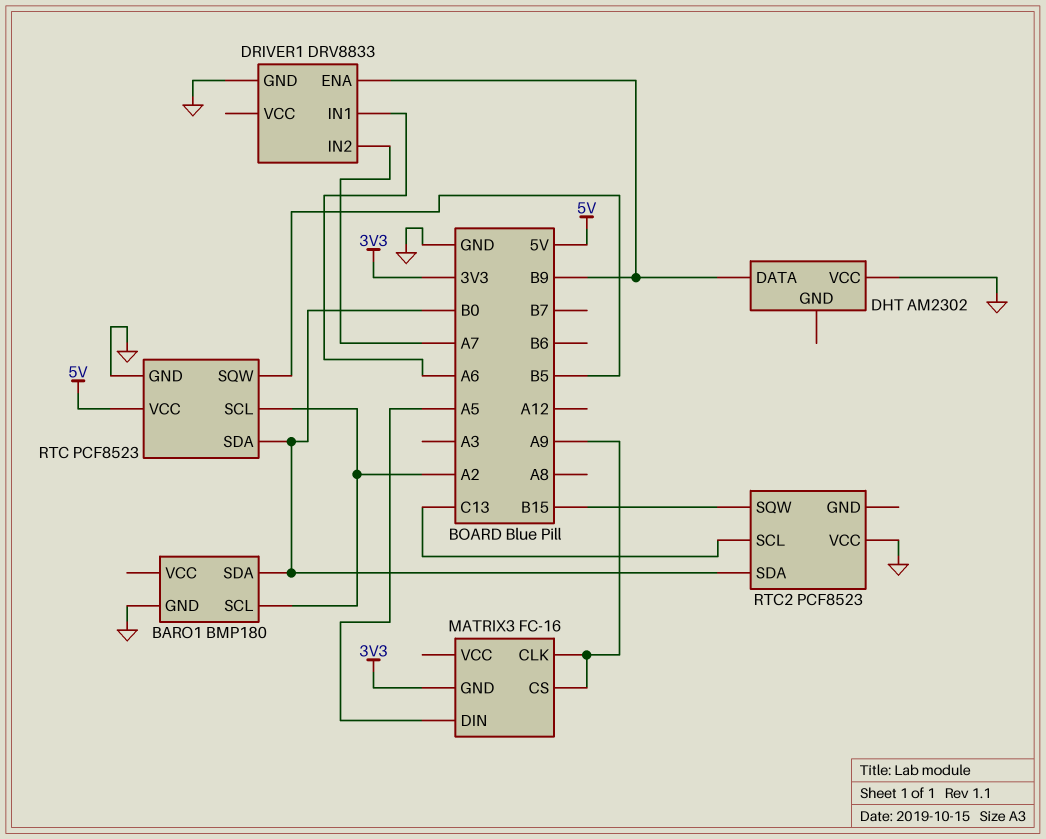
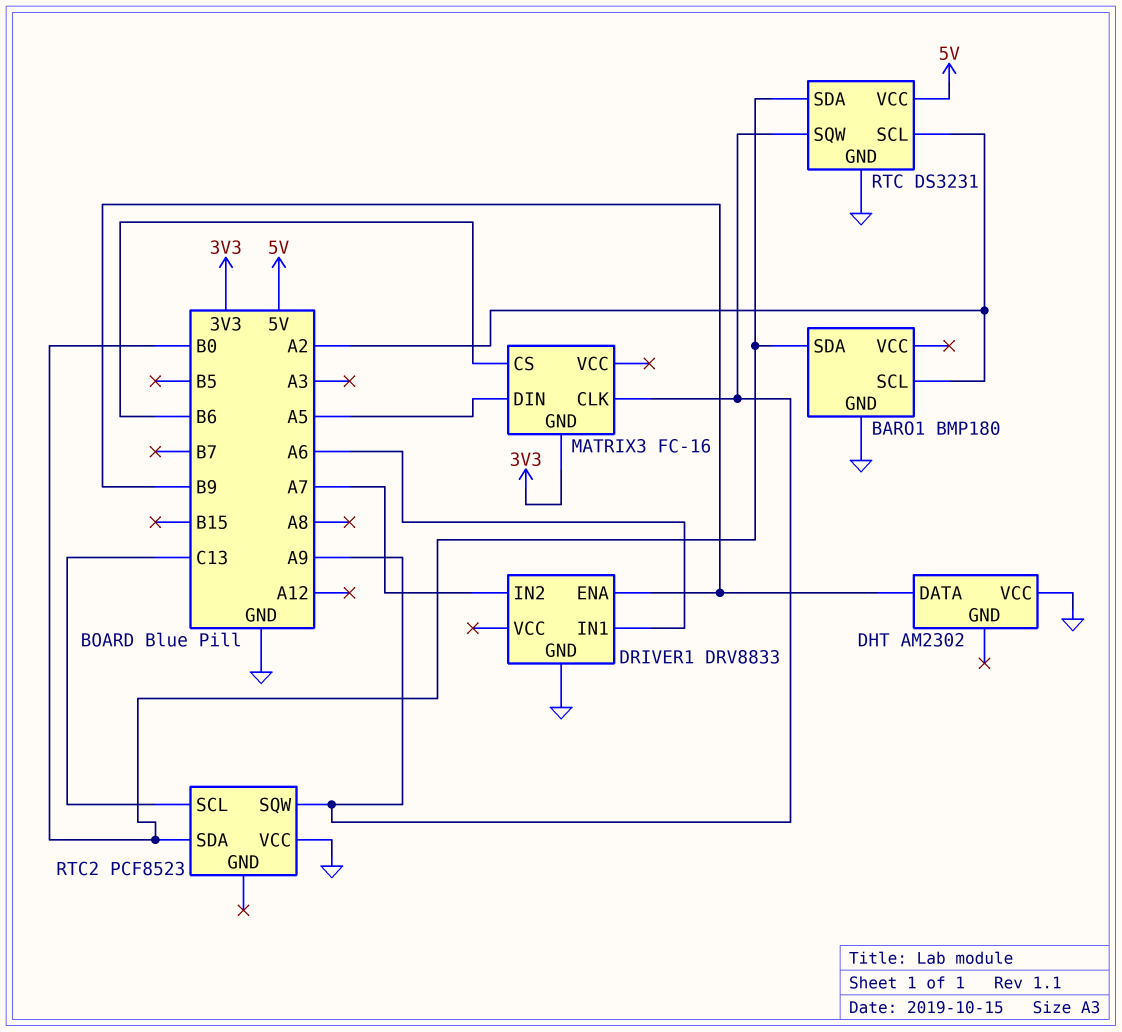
MATRIX3 pin CS: A9 -> B6
RTC: PCF8523 -> DS3231
RTC pin SQW: B5 -> A9
RTC2 pin SQW: B15 -> A9

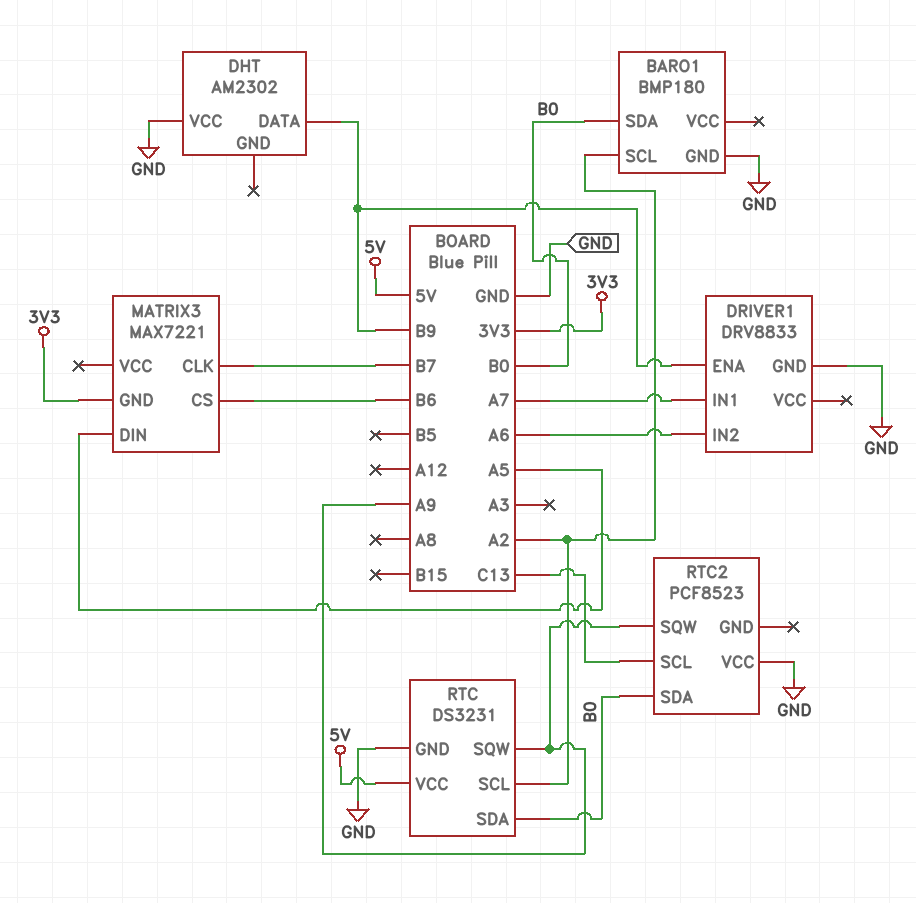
DRIVER1 pin IN1: A6 -> A7
DRIVER1 pin IN2: A7 -> A6
MATRIX3: FC-16 -> MAX7221
MATRIX3 pin CLK: A9 -> B7

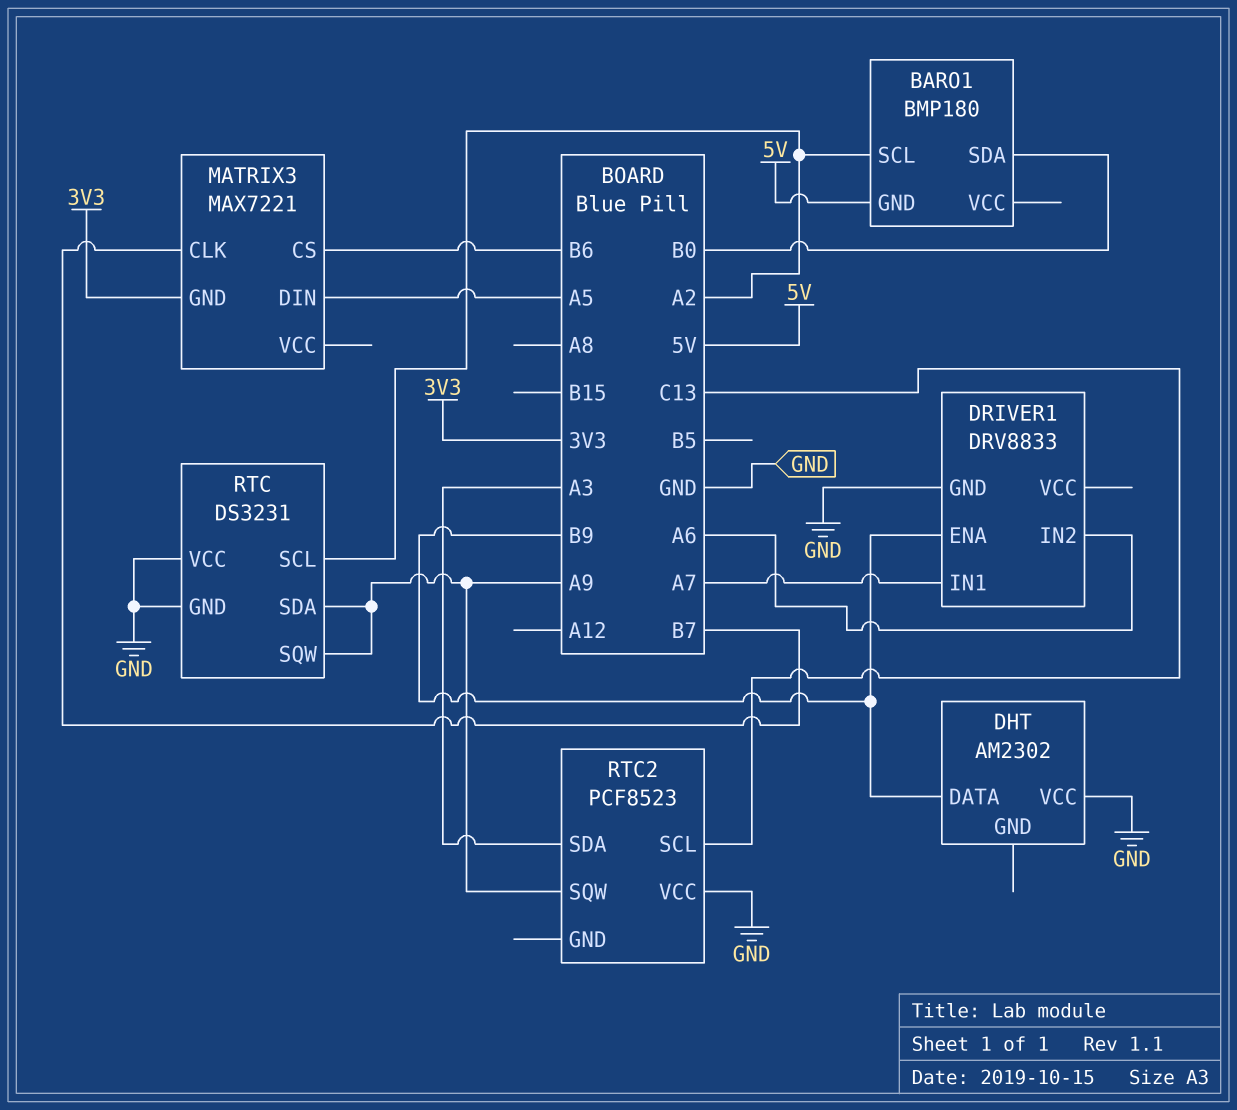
BARO1 pin GND: GND -> 5V
RTC pin SDA: B0 -> A9
RTC pin VCC: 5V -> GND
RTC2 pin SDA: B0 -> A3

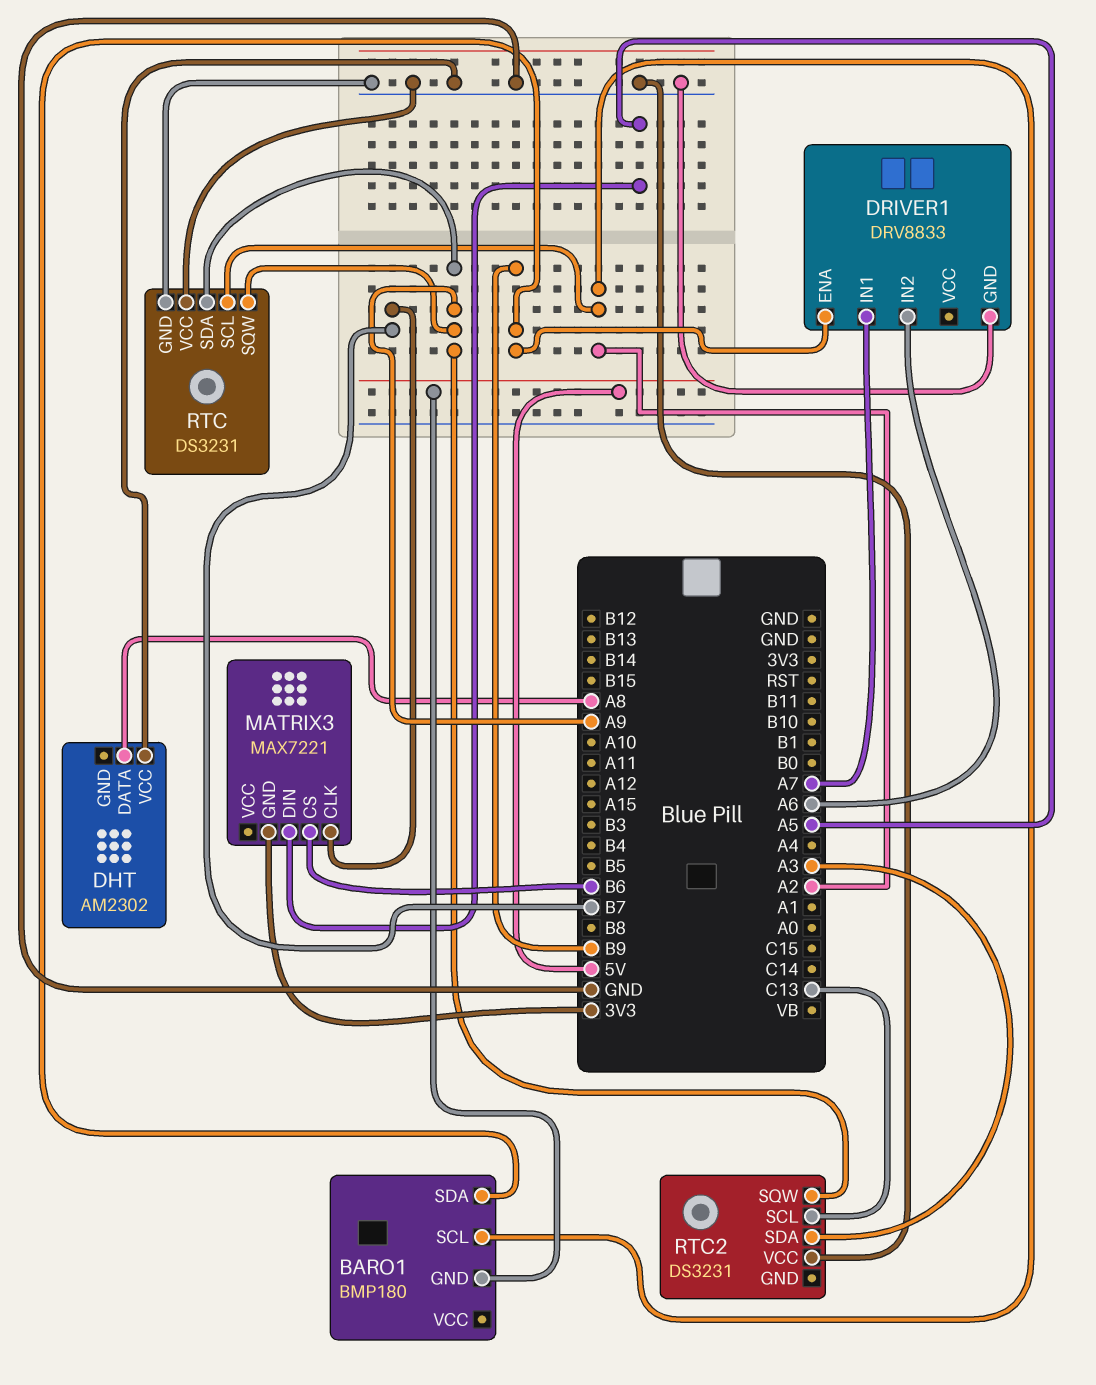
BARO1 pin SDA: B0 -> B9
DHT pin DATA: B9 -> A8
RTC2: PCF8523 -> DS3231

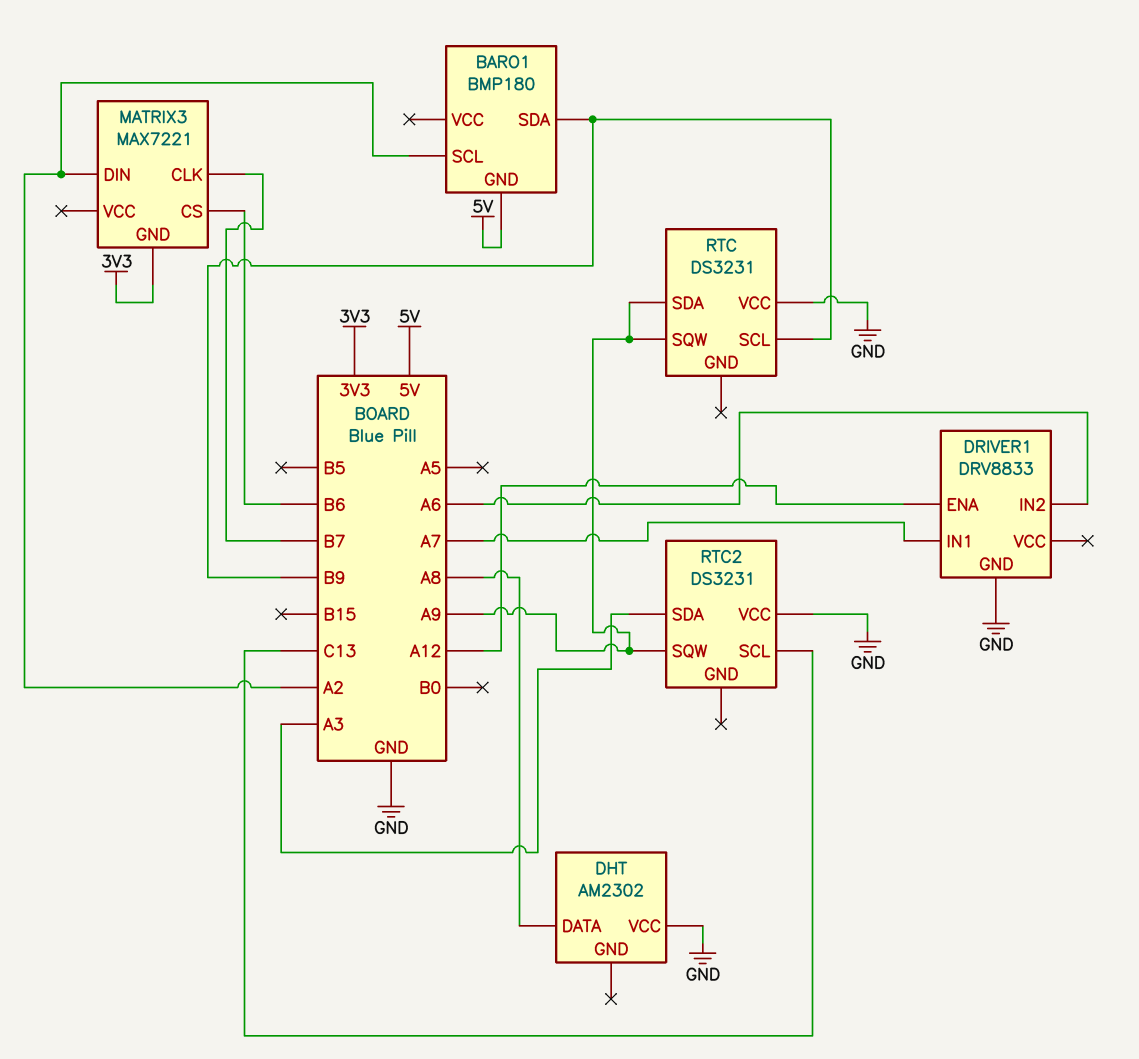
DRIVER1 pin ENA: B9 -> A12
MATRIX3 pin DIN: A5 -> A2
RTC pin GND: GND -> none
RTC pin SCL: A2 -> B9

